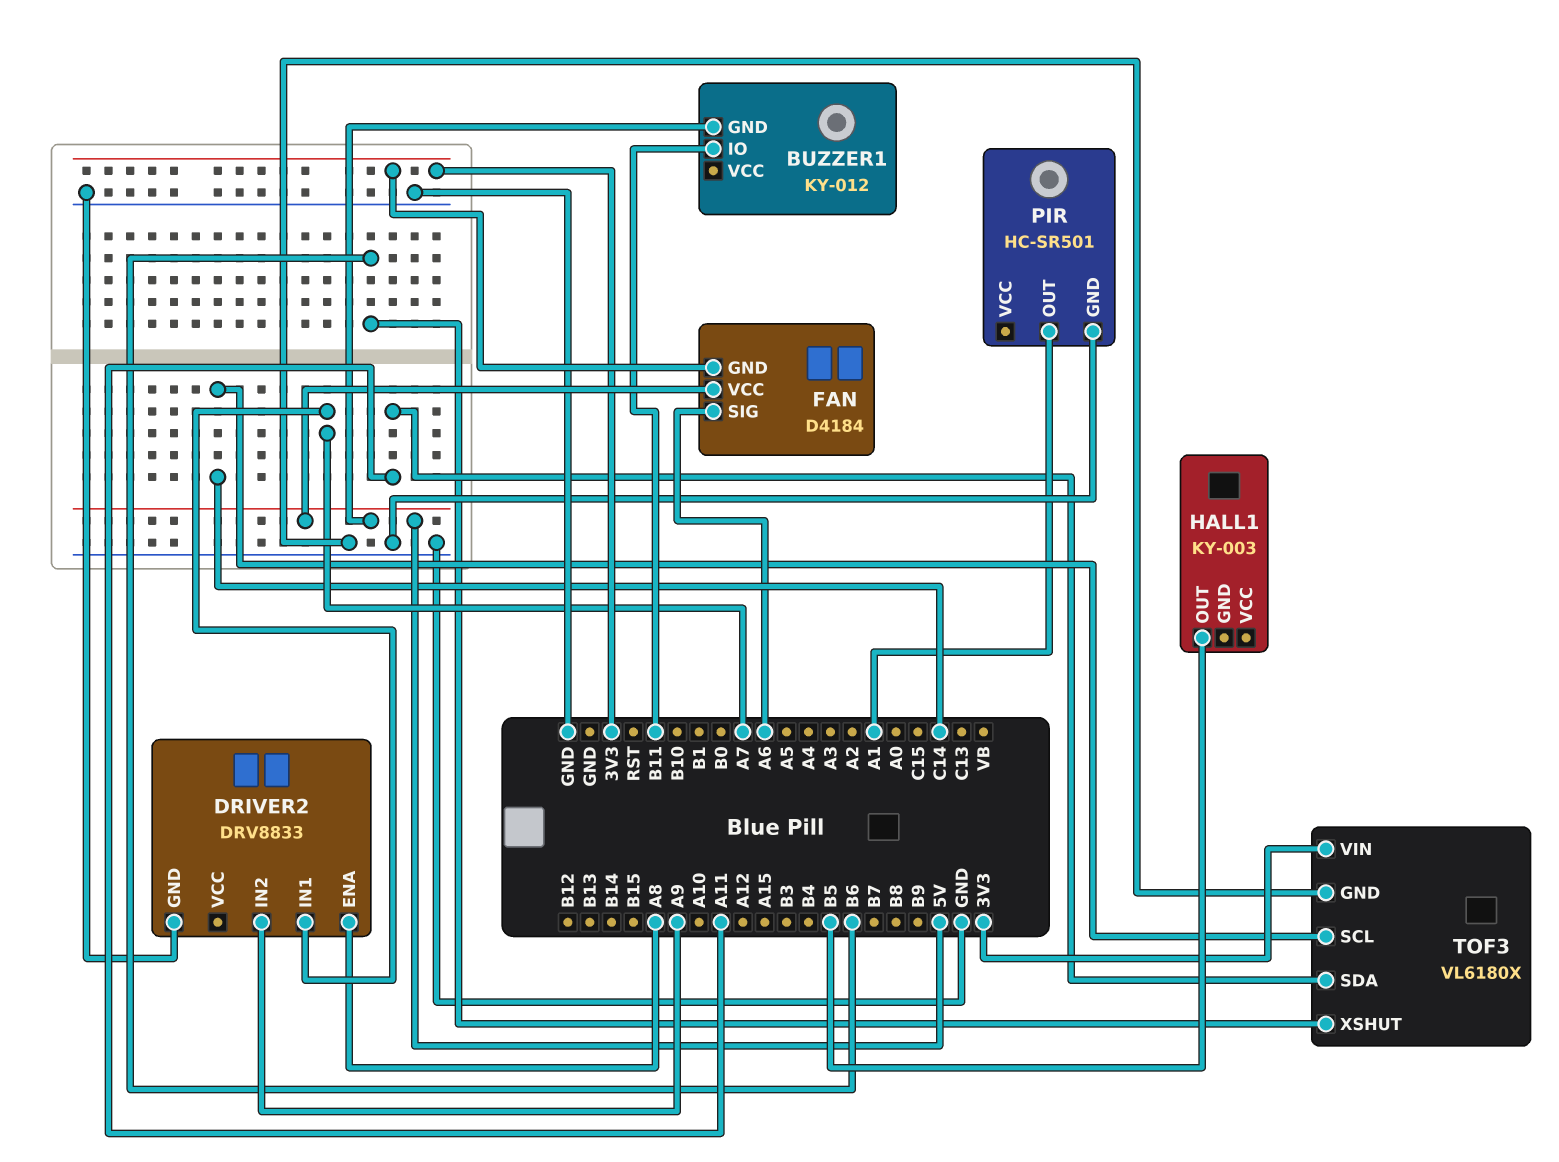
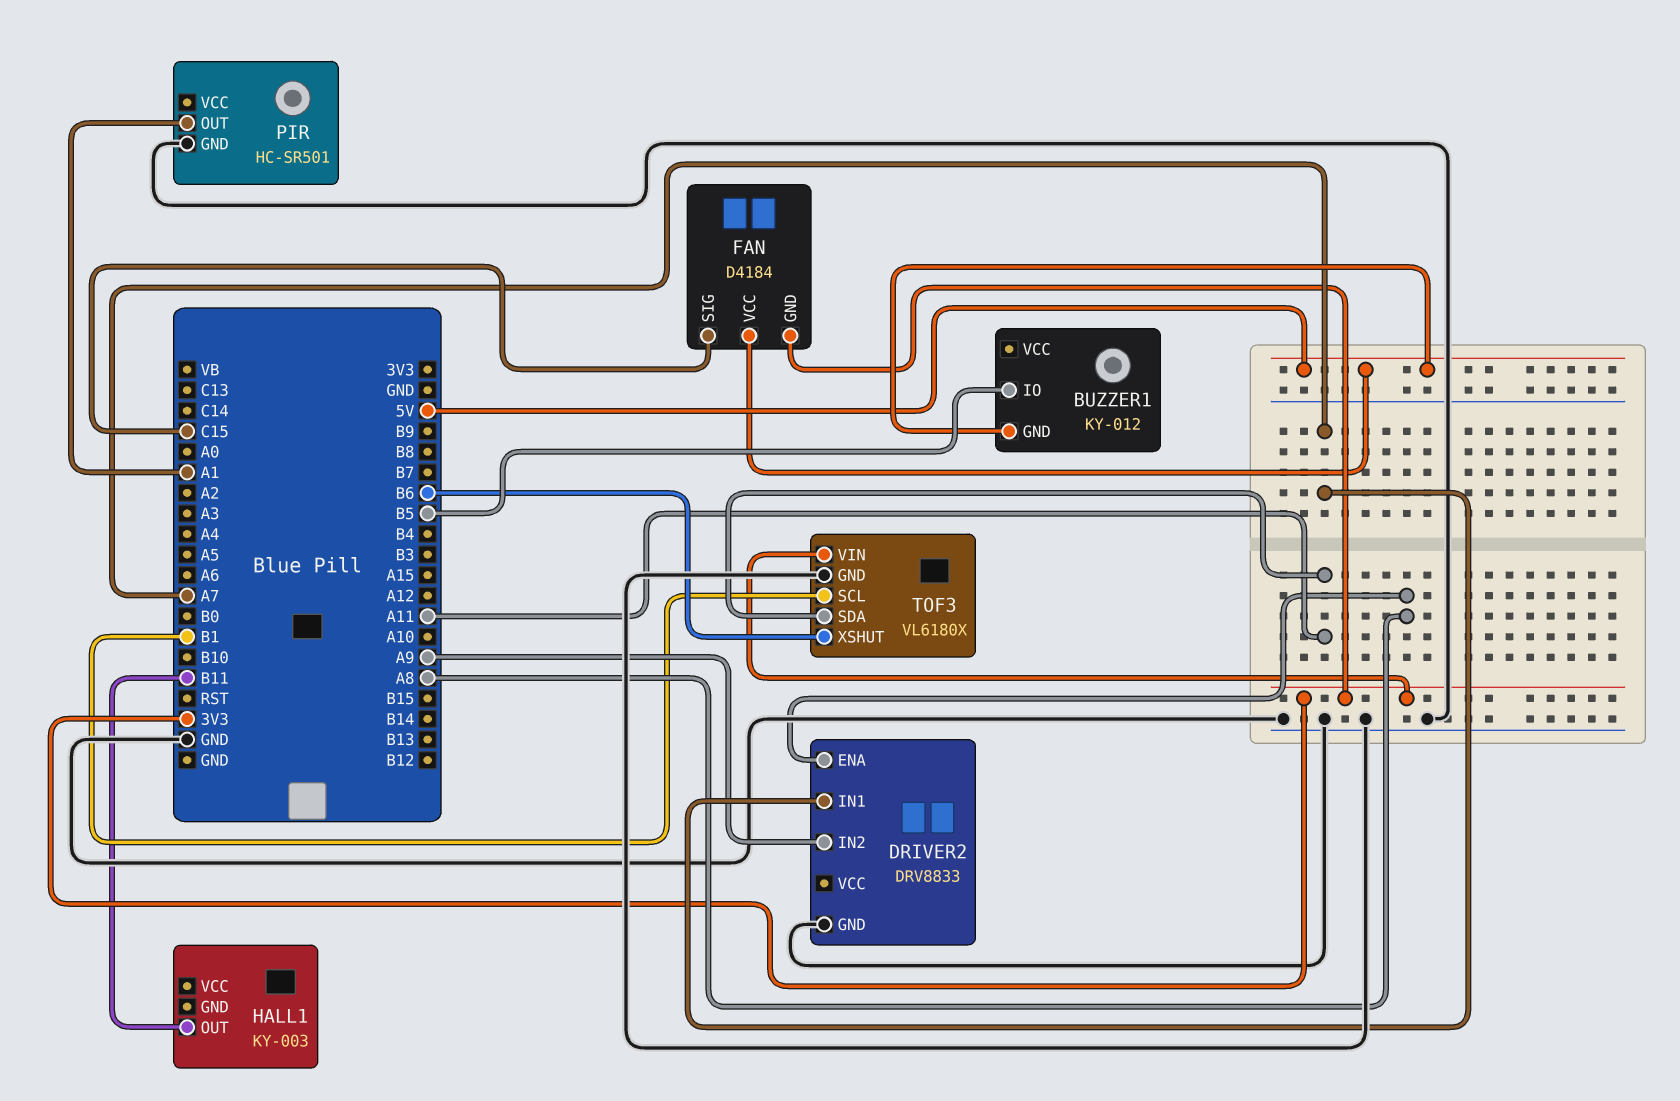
BUZZER1 pin IO: B11 -> B5
FAN pin SIG: A6 -> C15
HALL1 pin OUT: B5 -> B11
TOF3 pin SCL: C14 -> B1

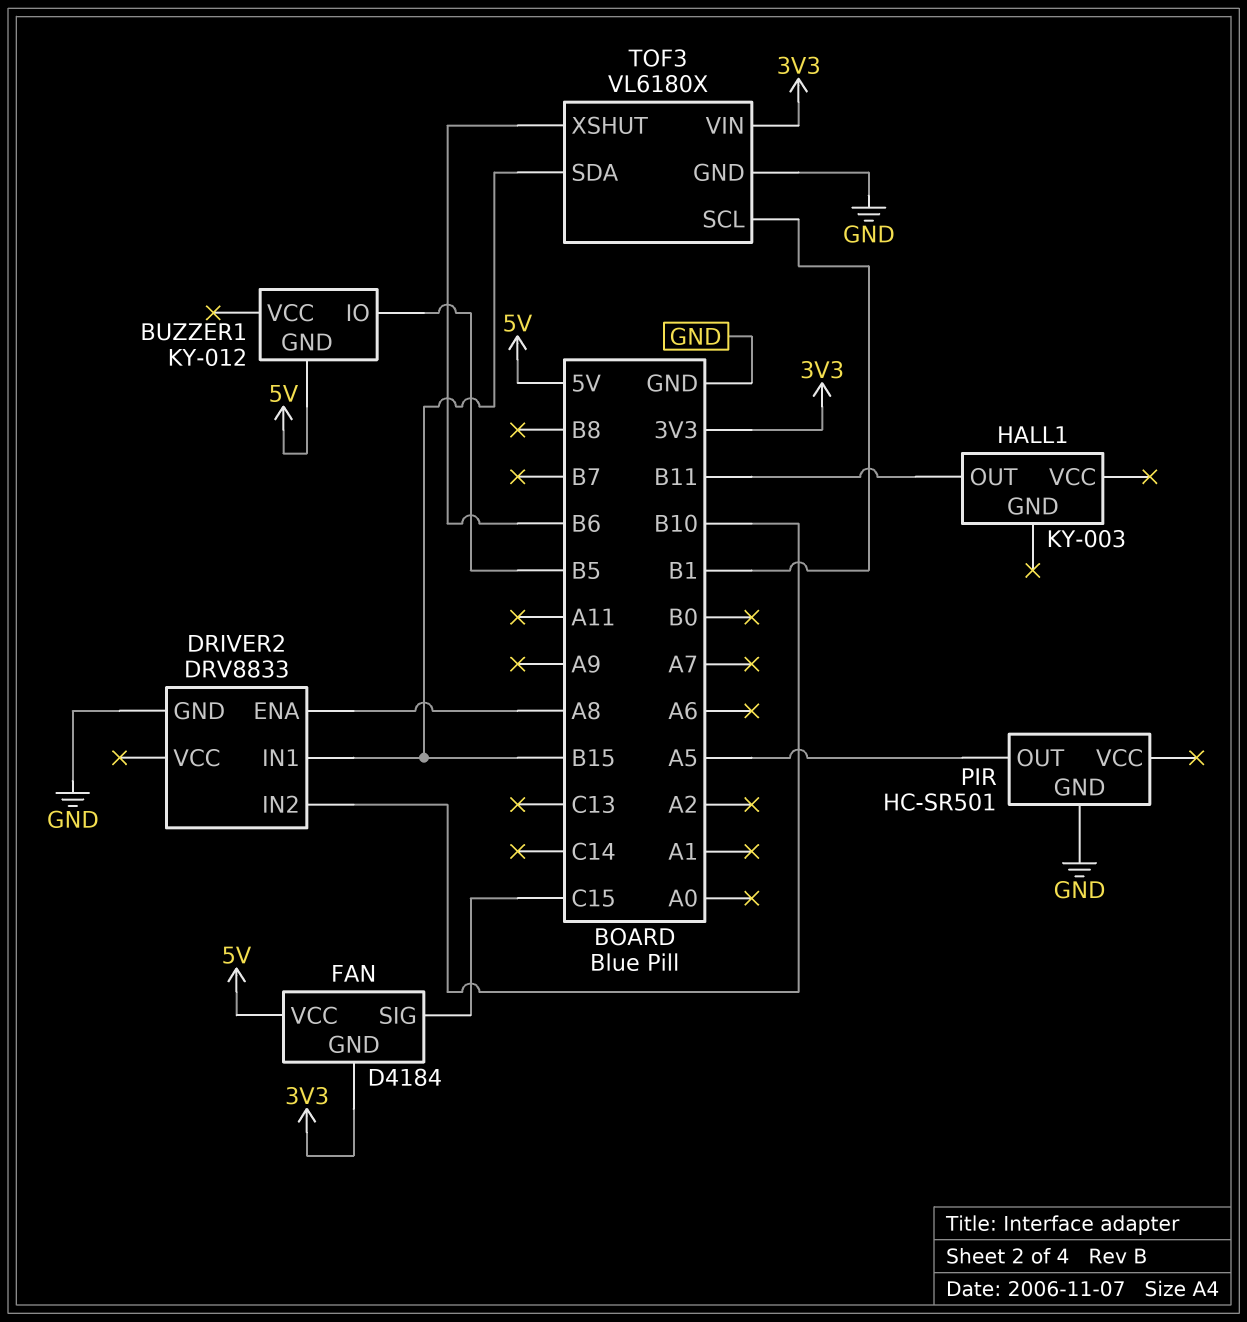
DRIVER2 pin IN1: A7 -> B15
DRIVER2 pin IN2: A9 -> B10
PIR pin OUT: A1 -> A5
TOF3 pin SDA: A11 -> B15

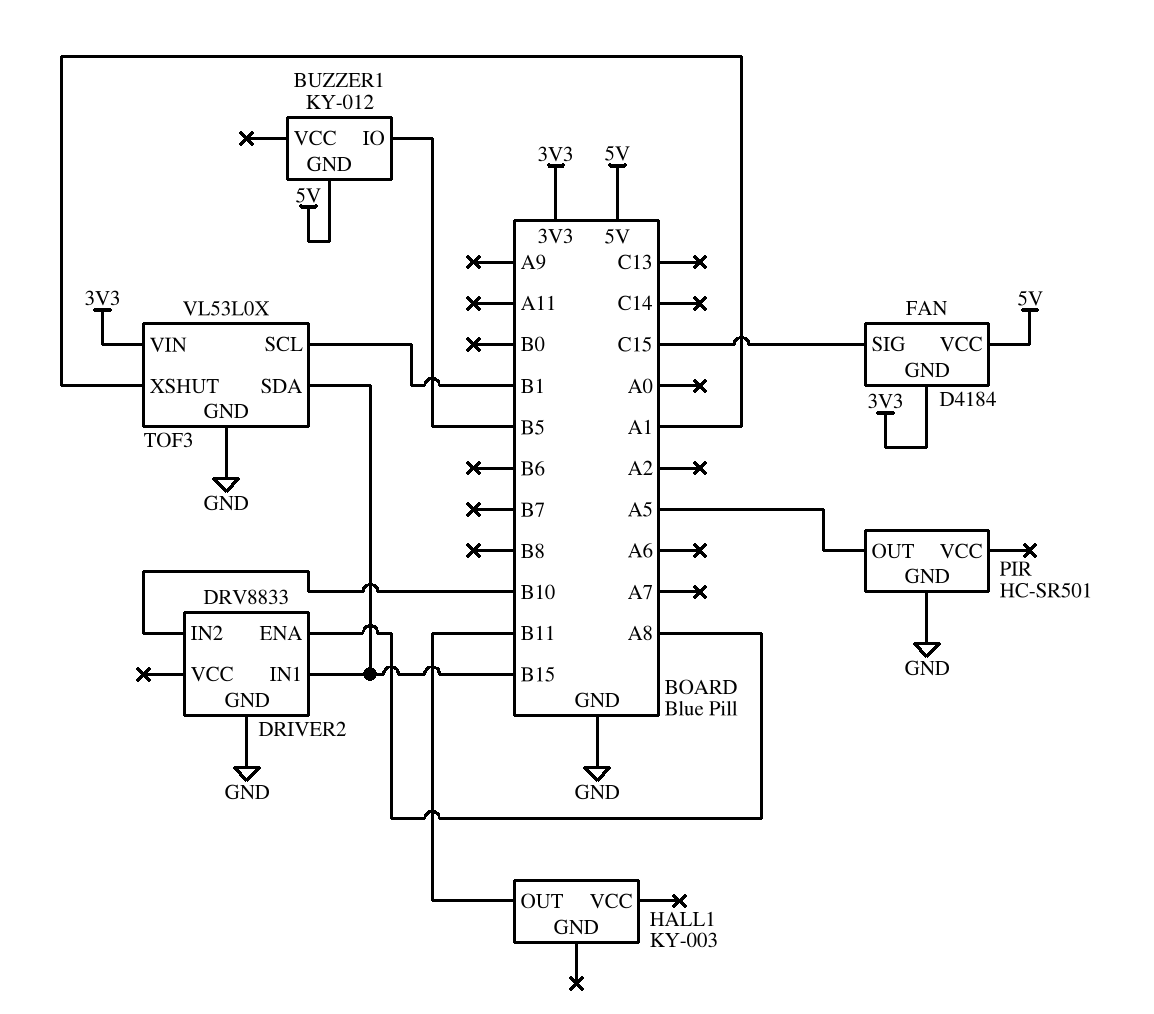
TOF3: VL6180X -> VL53L0X
TOF3 pin XSHUT: B6 -> A1

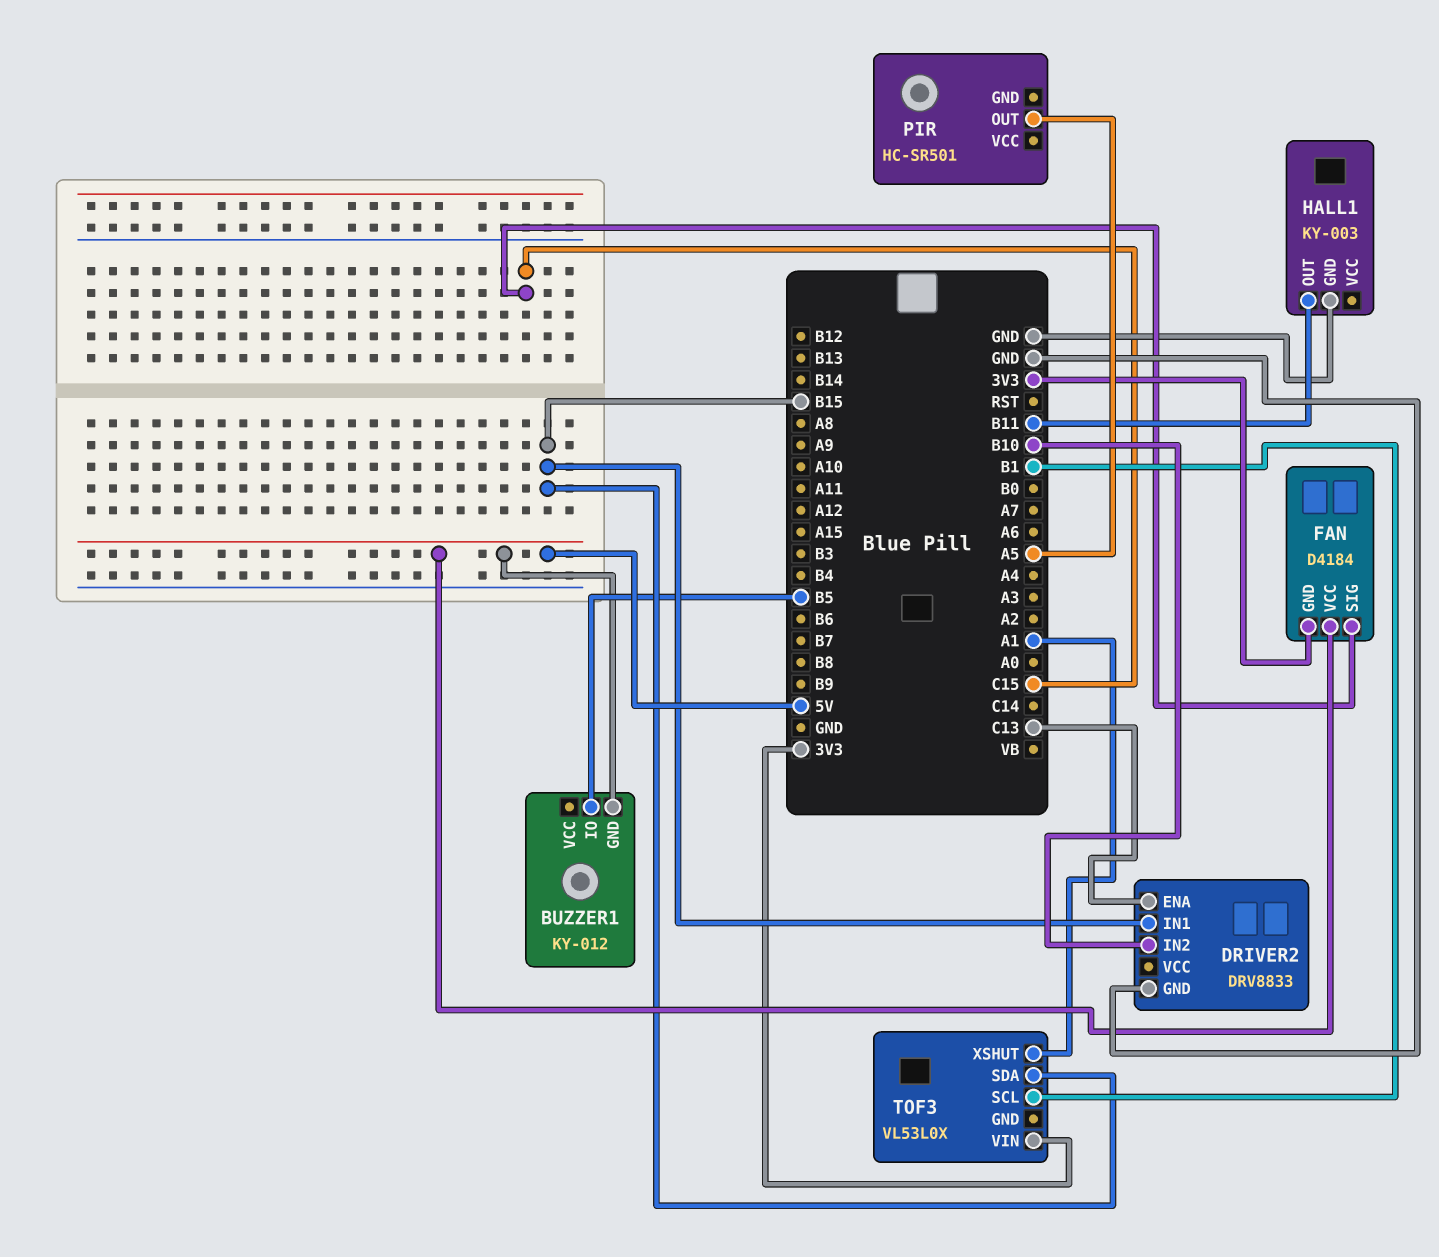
DRIVER2 pin ENA: A8 -> C13
HALL1 pin GND: none -> GND
PIR pin GND: GND -> none
TOF3 pin GND: GND -> none

